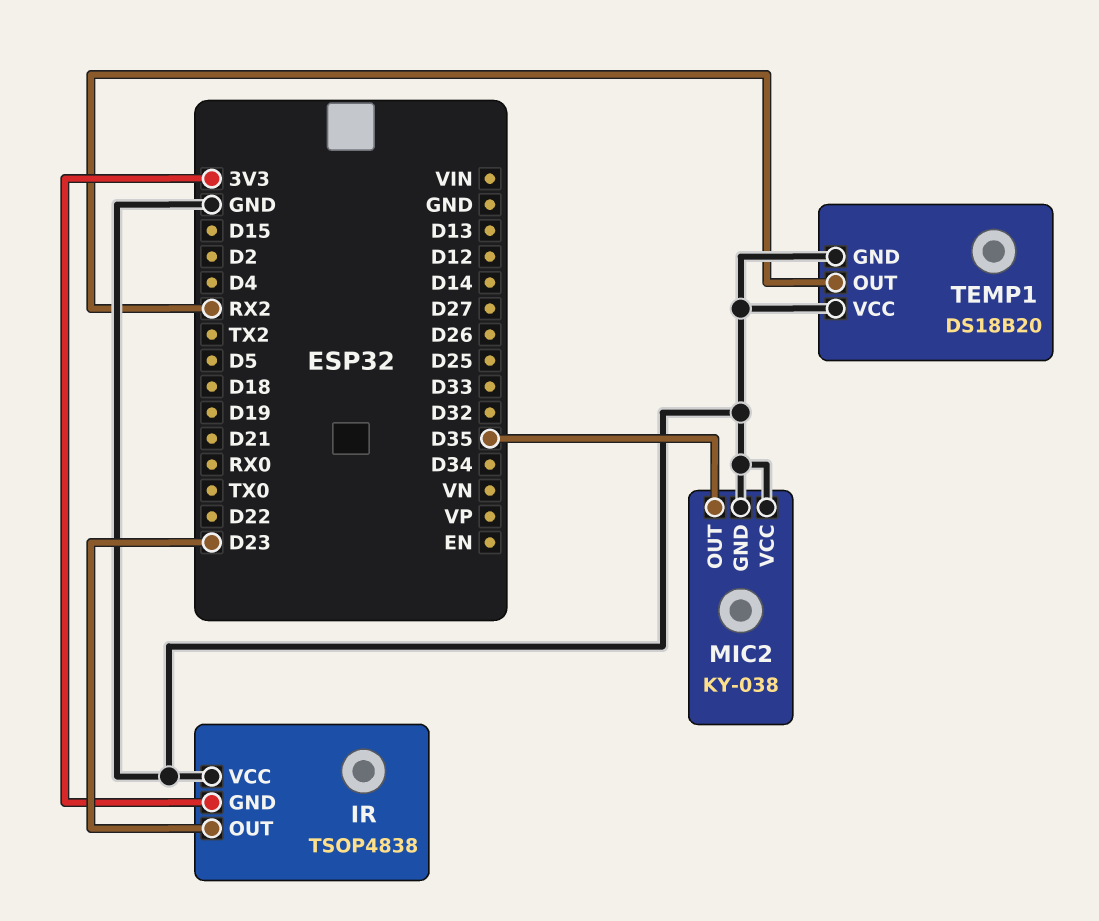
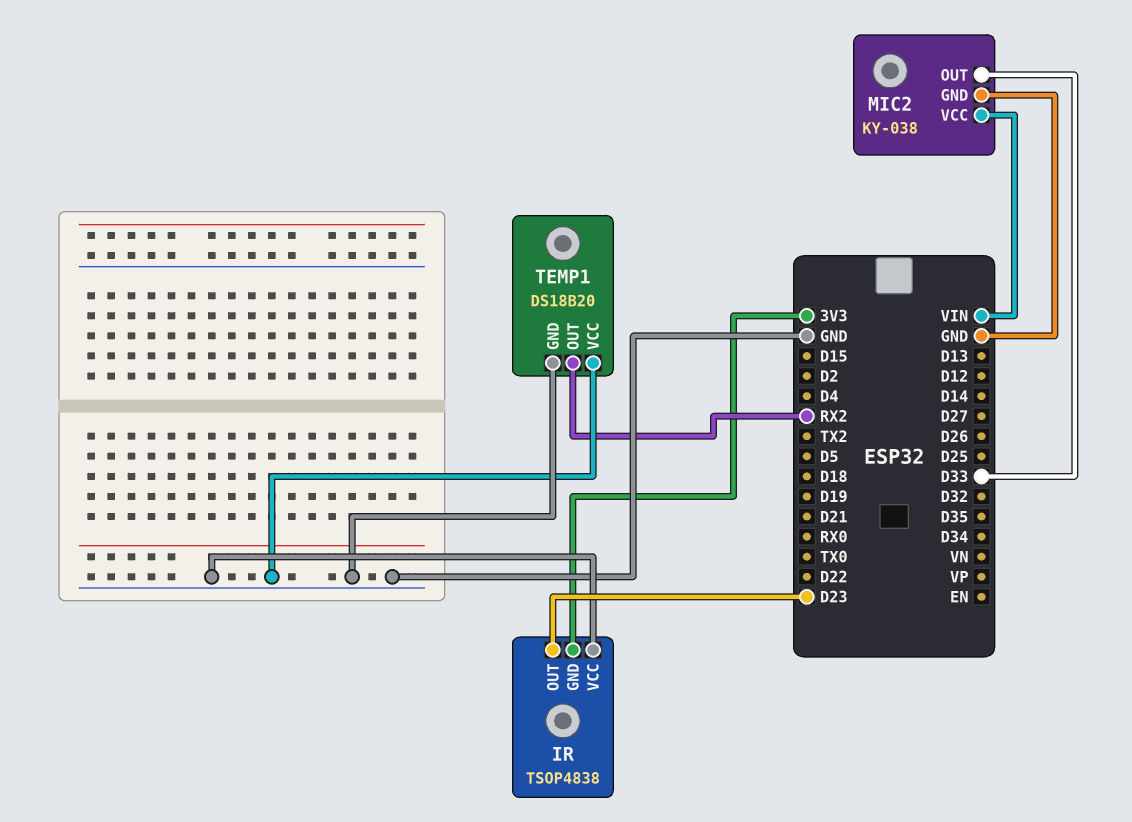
MIC2 pin OUT: D35 -> D33
MIC2 pin VCC: GND -> VIN

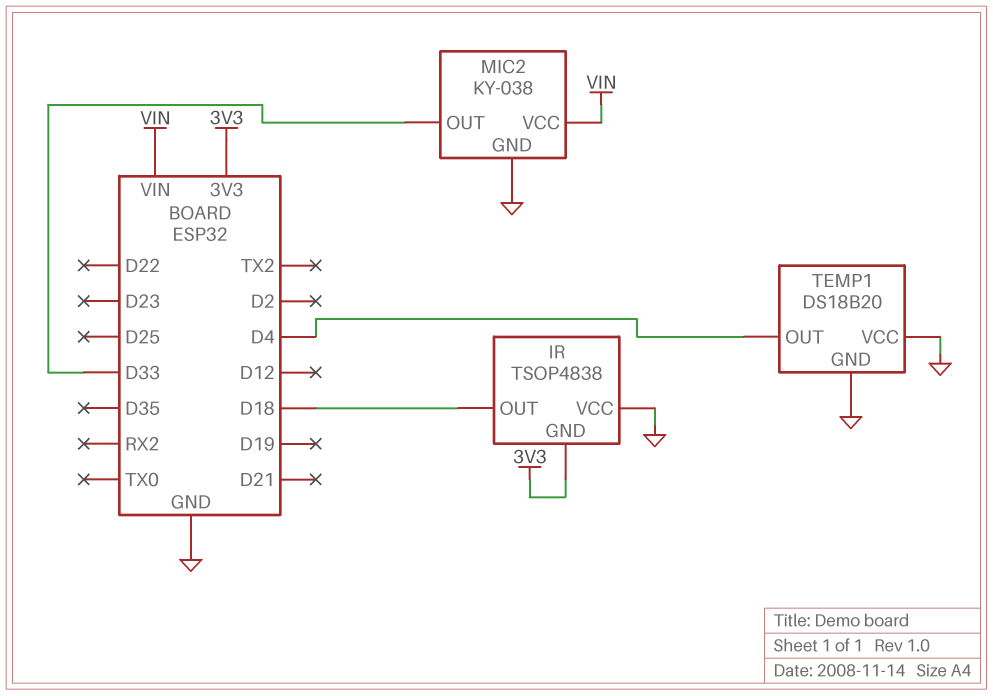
IR pin OUT: D23 -> D18
TEMP1 pin OUT: RX2 -> D4

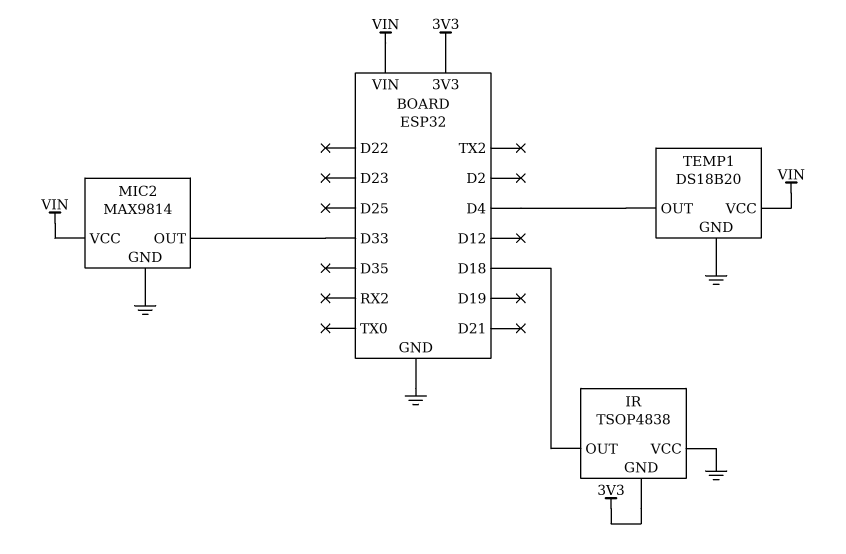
MIC2: KY-038 -> MAX9814
TEMP1 pin VCC: GND -> VIN

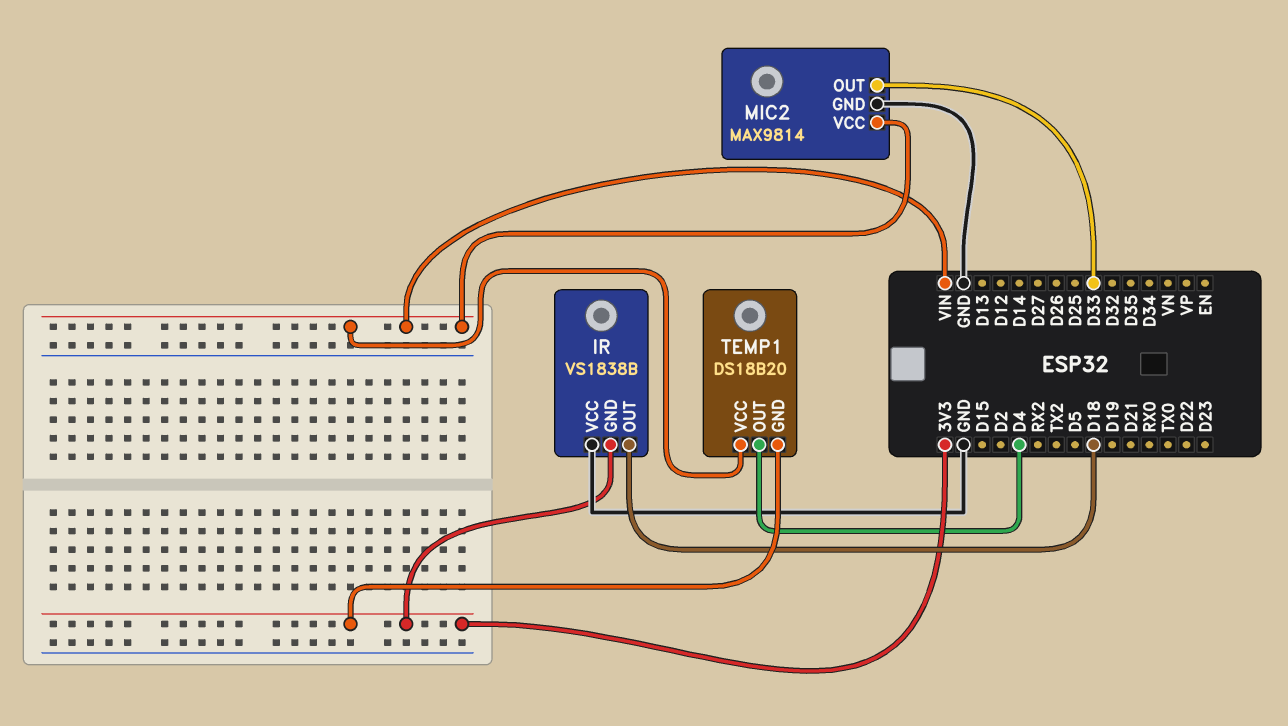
IR: TSOP4838 -> VS1838B
TEMP1 pin GND: GND -> 3V3

